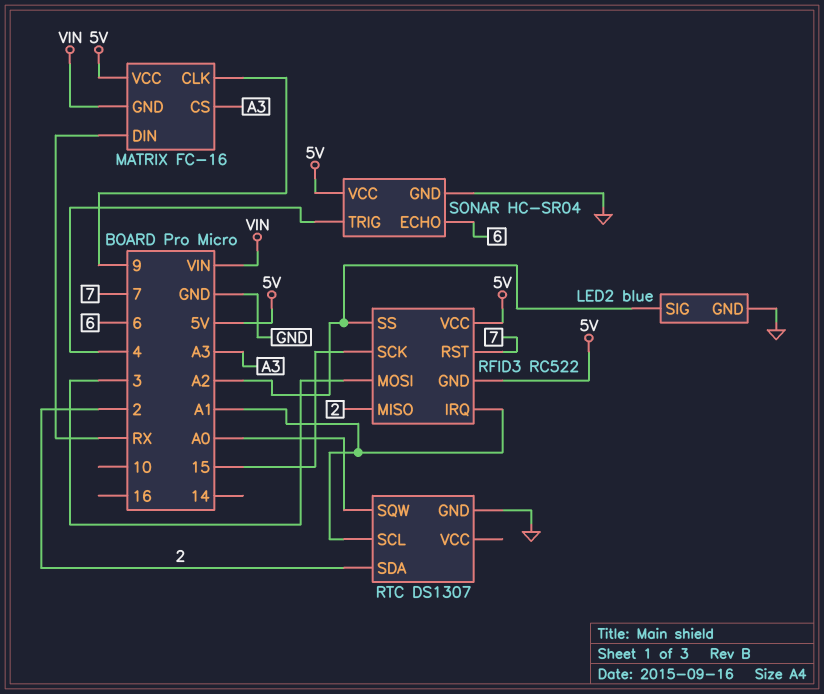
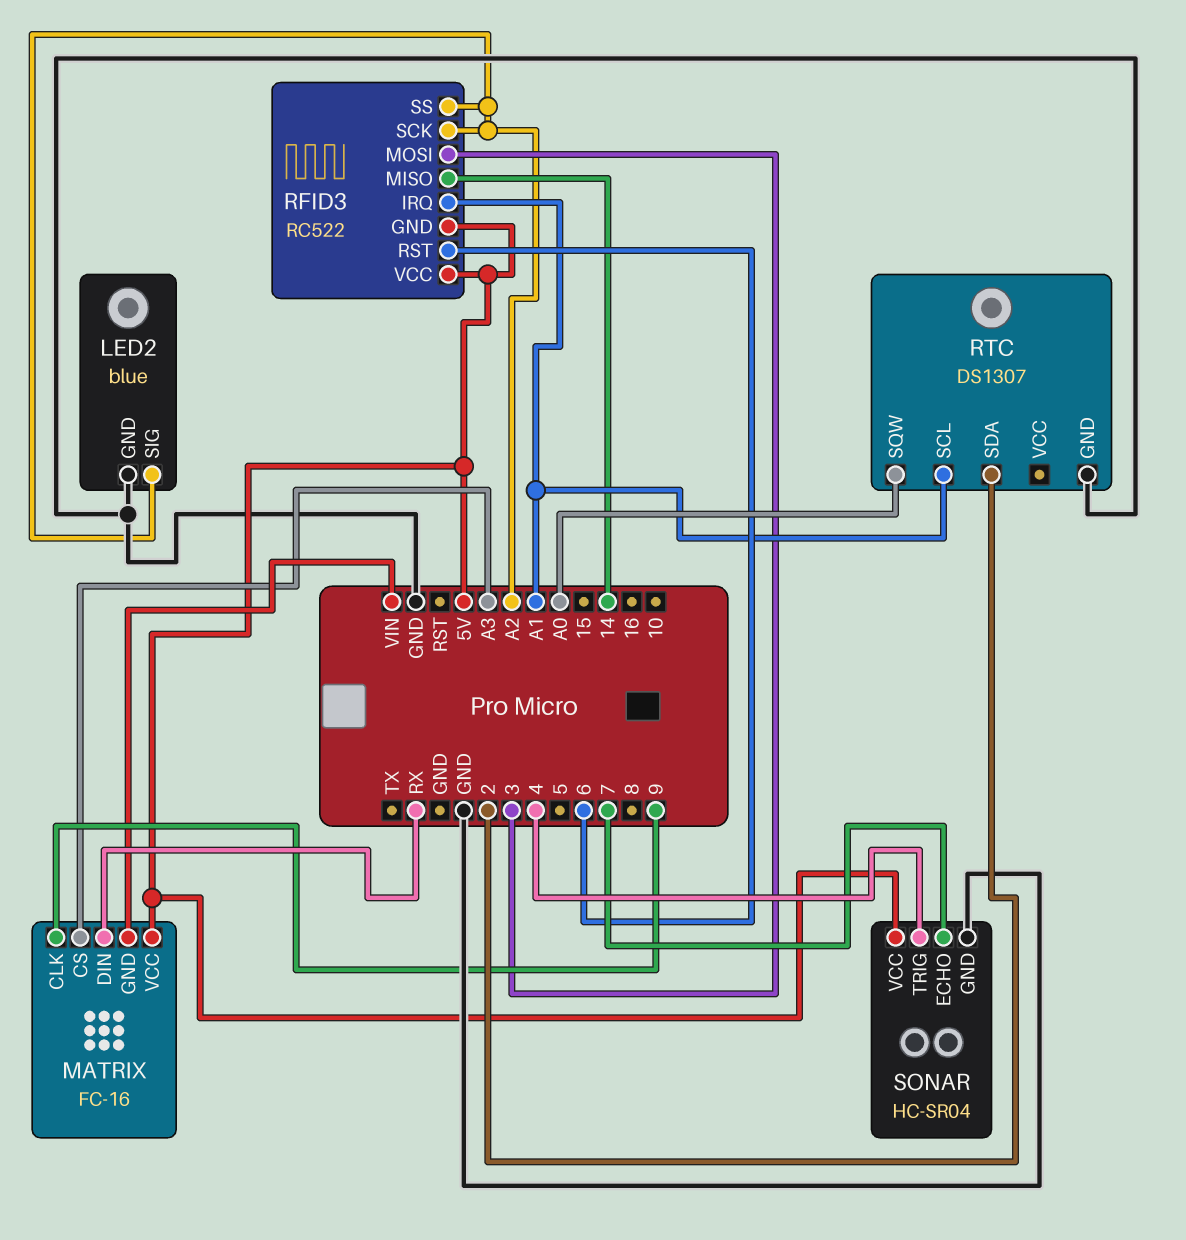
RFID3 pin MISO: 2 -> 14
RFID3 pin RST: 7 -> 6
RFID3 pin SCK: 15 -> A2
SONAR pin ECHO: 6 -> 7

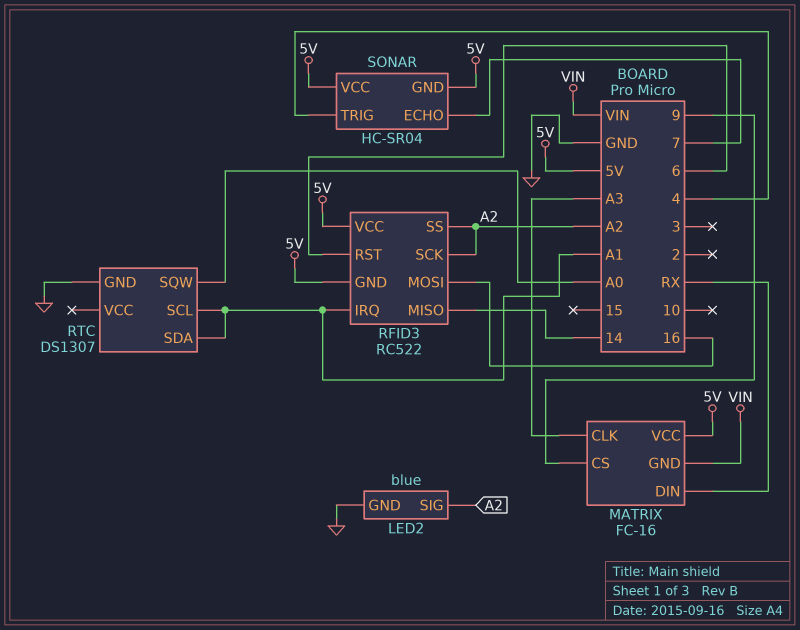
MATRIX pin CLK: 9 -> A3
MATRIX pin CS: A3 -> 9
RFID3 pin MOSI: 3 -> 16
RTC pin SDA: 2 -> A1
SONAR pin GND: GND -> 5V

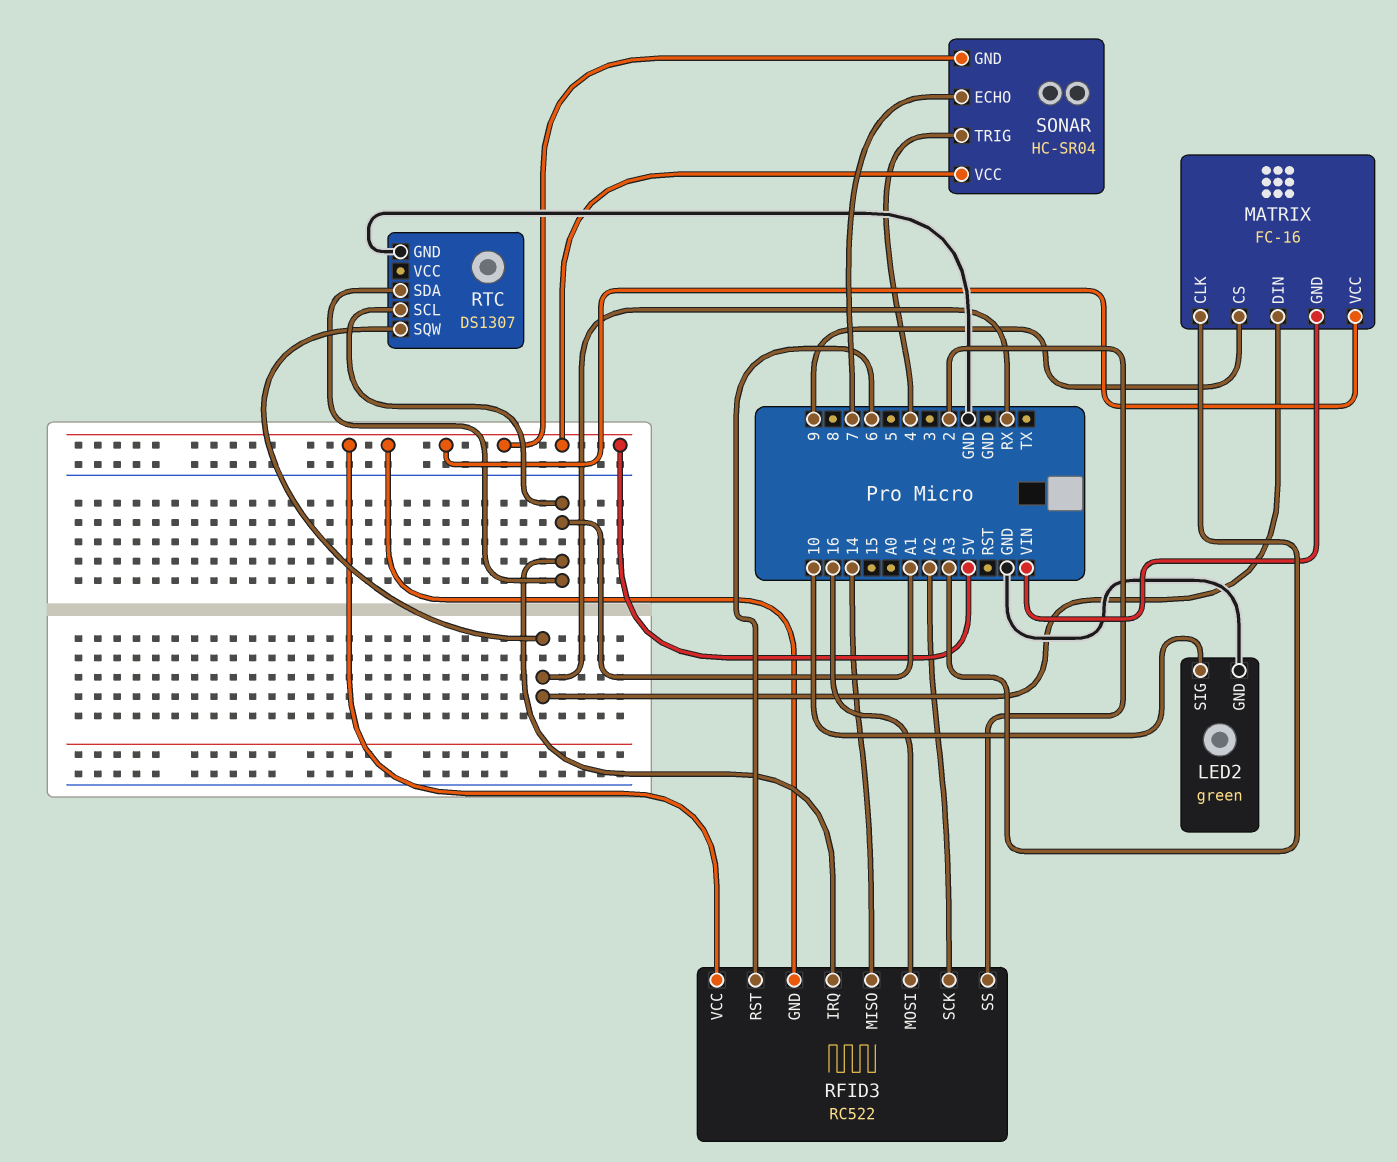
LED2: blue -> green
LED2 pin SIG: A2 -> 10
RFID3 pin SS: A2 -> 2
RTC pin SQW: A0 -> RX

